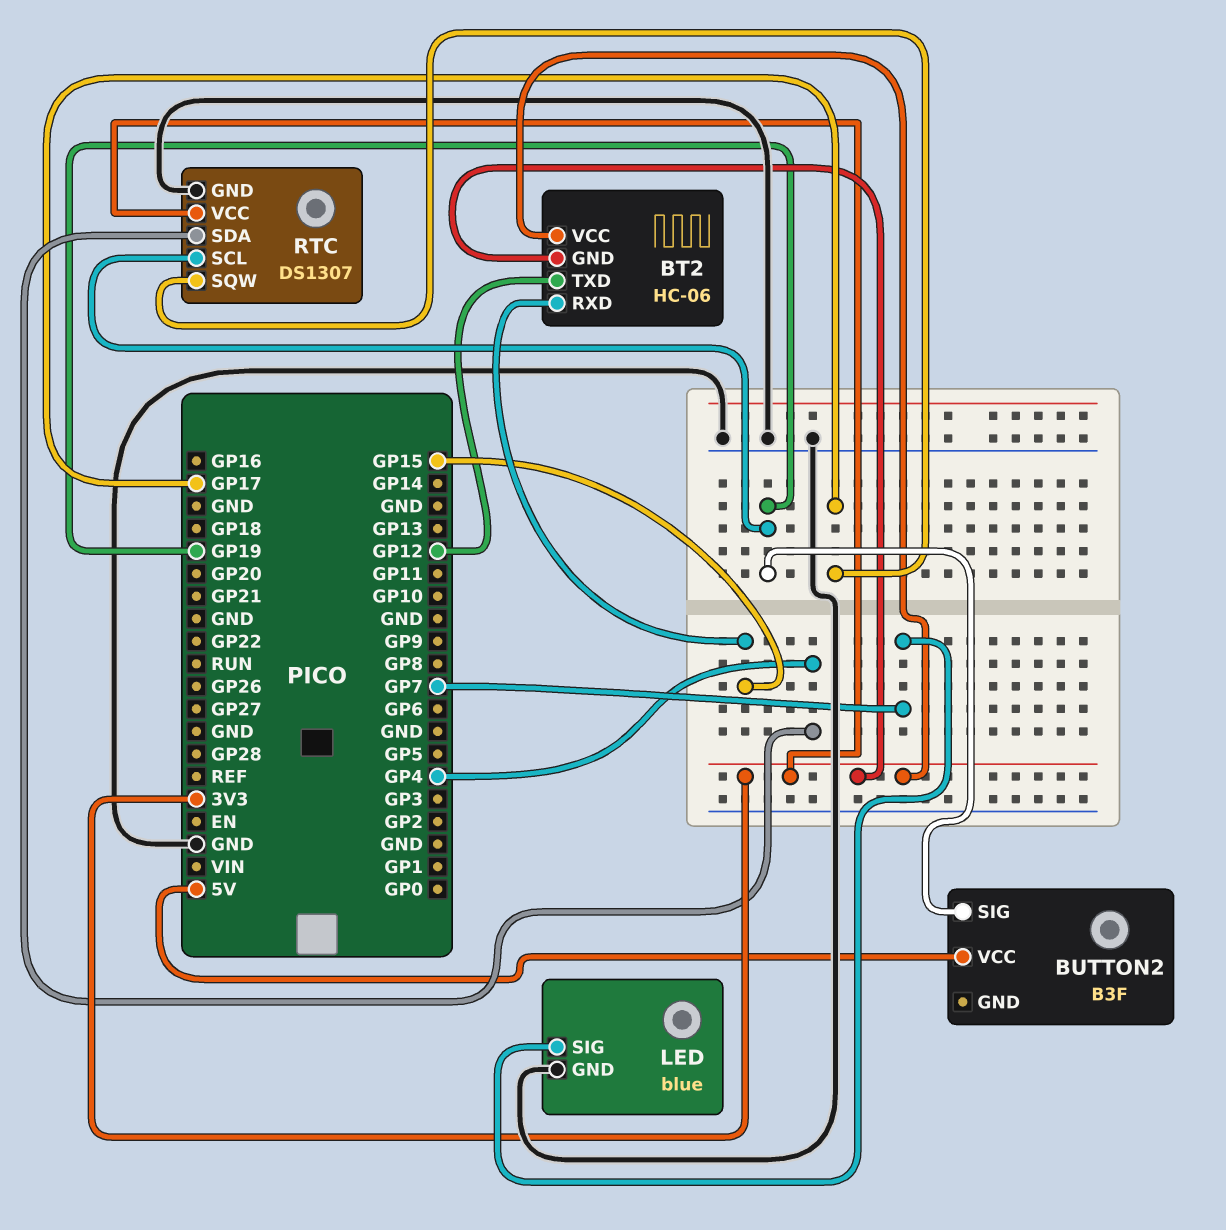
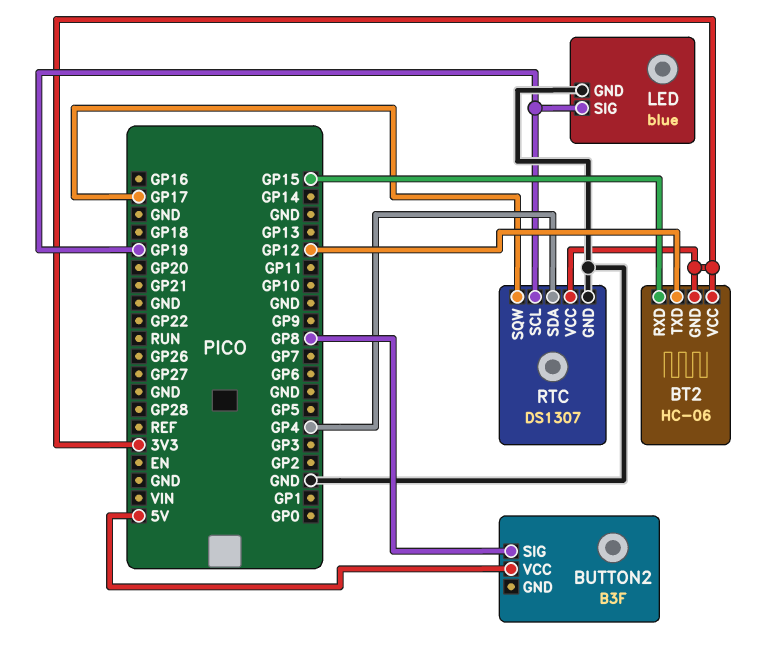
BUTTON2 pin SIG: GP19 -> GP8
LED pin SIG: GP7 -> GP19

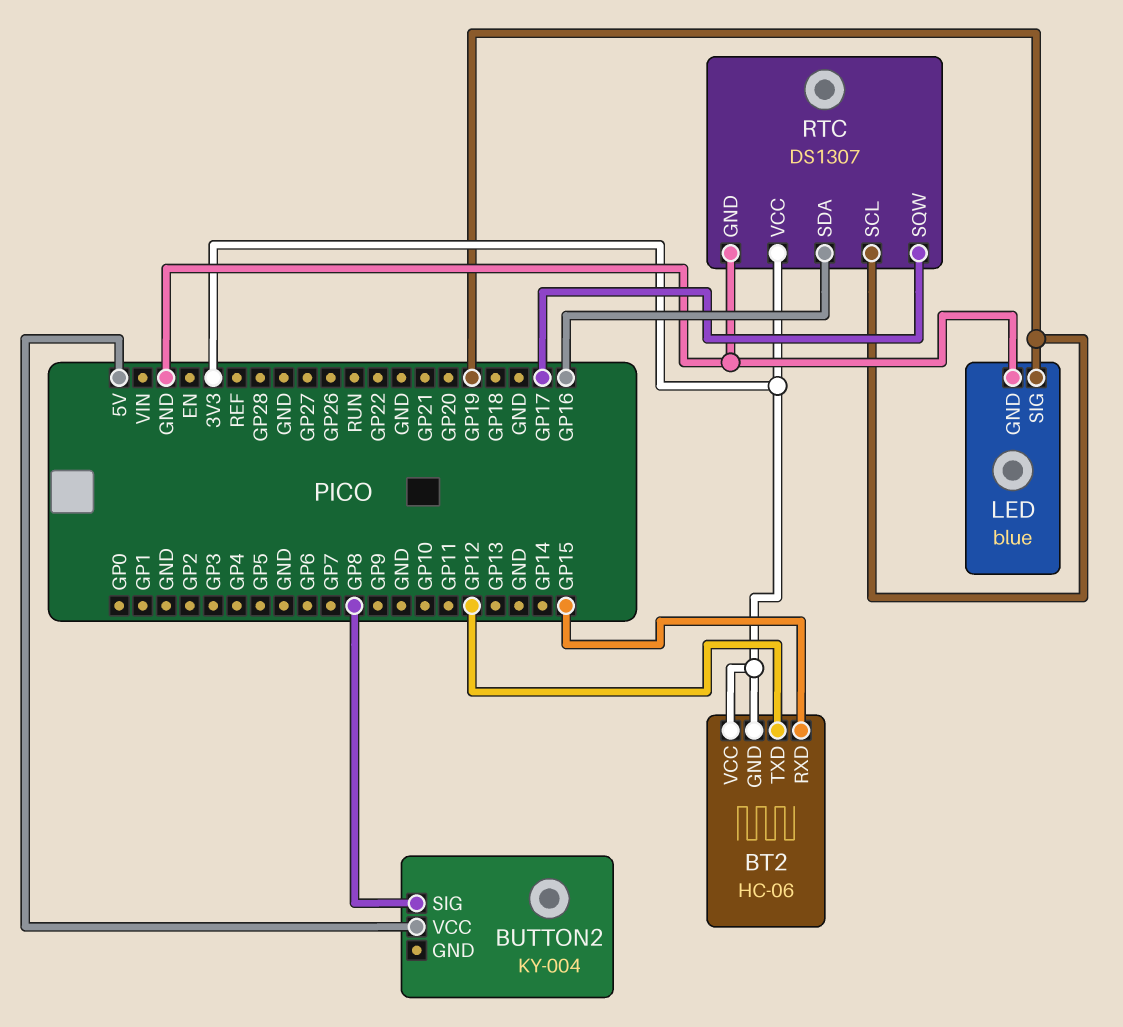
BUTTON2: B3F -> KY-004
RTC pin SDA: GP4 -> GP16

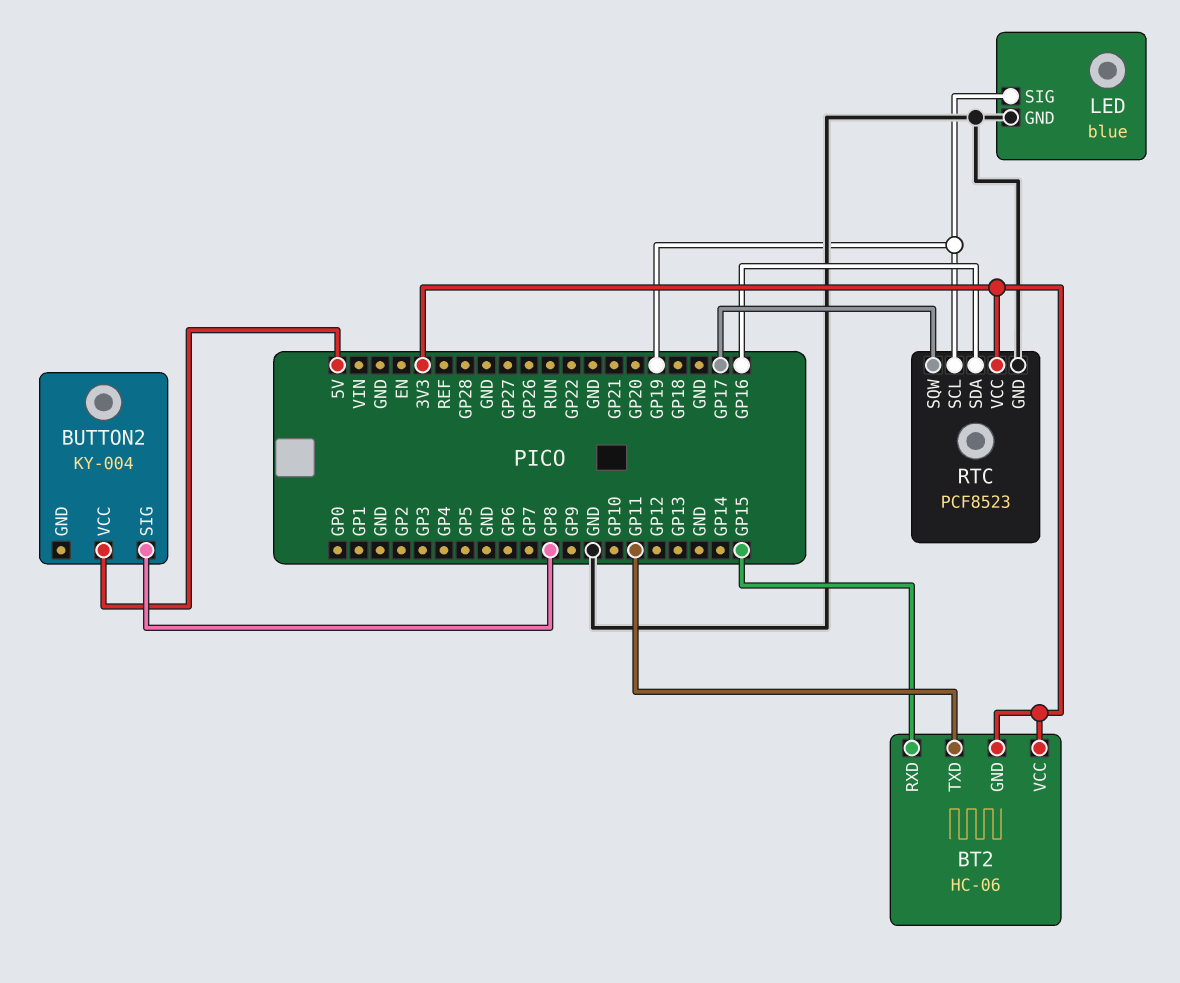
BT2 pin TXD: GP12 -> GP11
RTC: DS1307 -> PCF8523

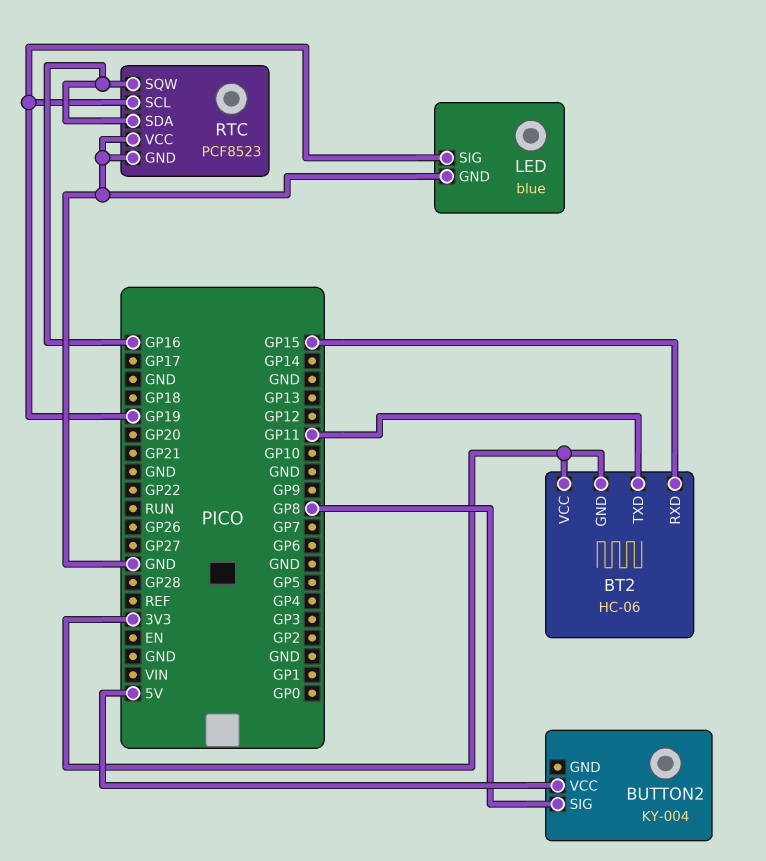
RTC pin SQW: GP17 -> GP16
RTC pin VCC: 3V3 -> GND

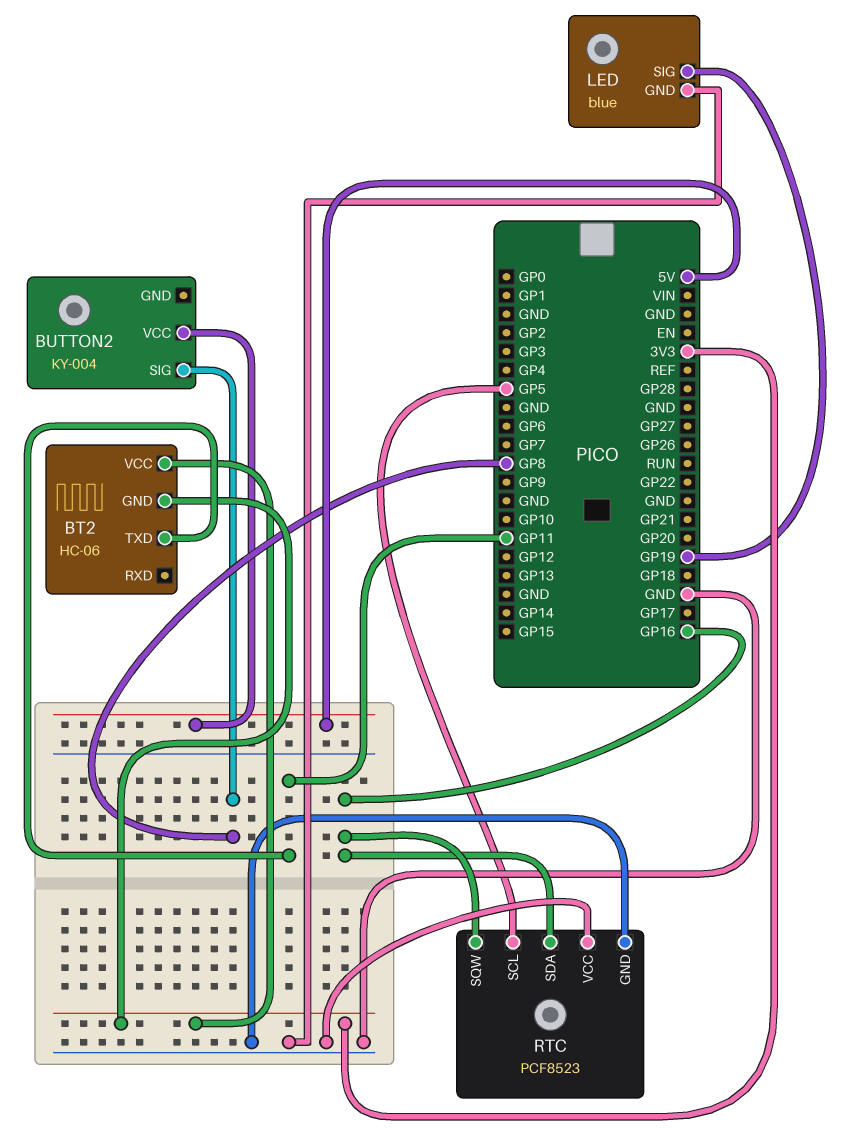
BT2 pin RXD: GP15 -> none
RTC pin SCL: GP19 -> GP5

